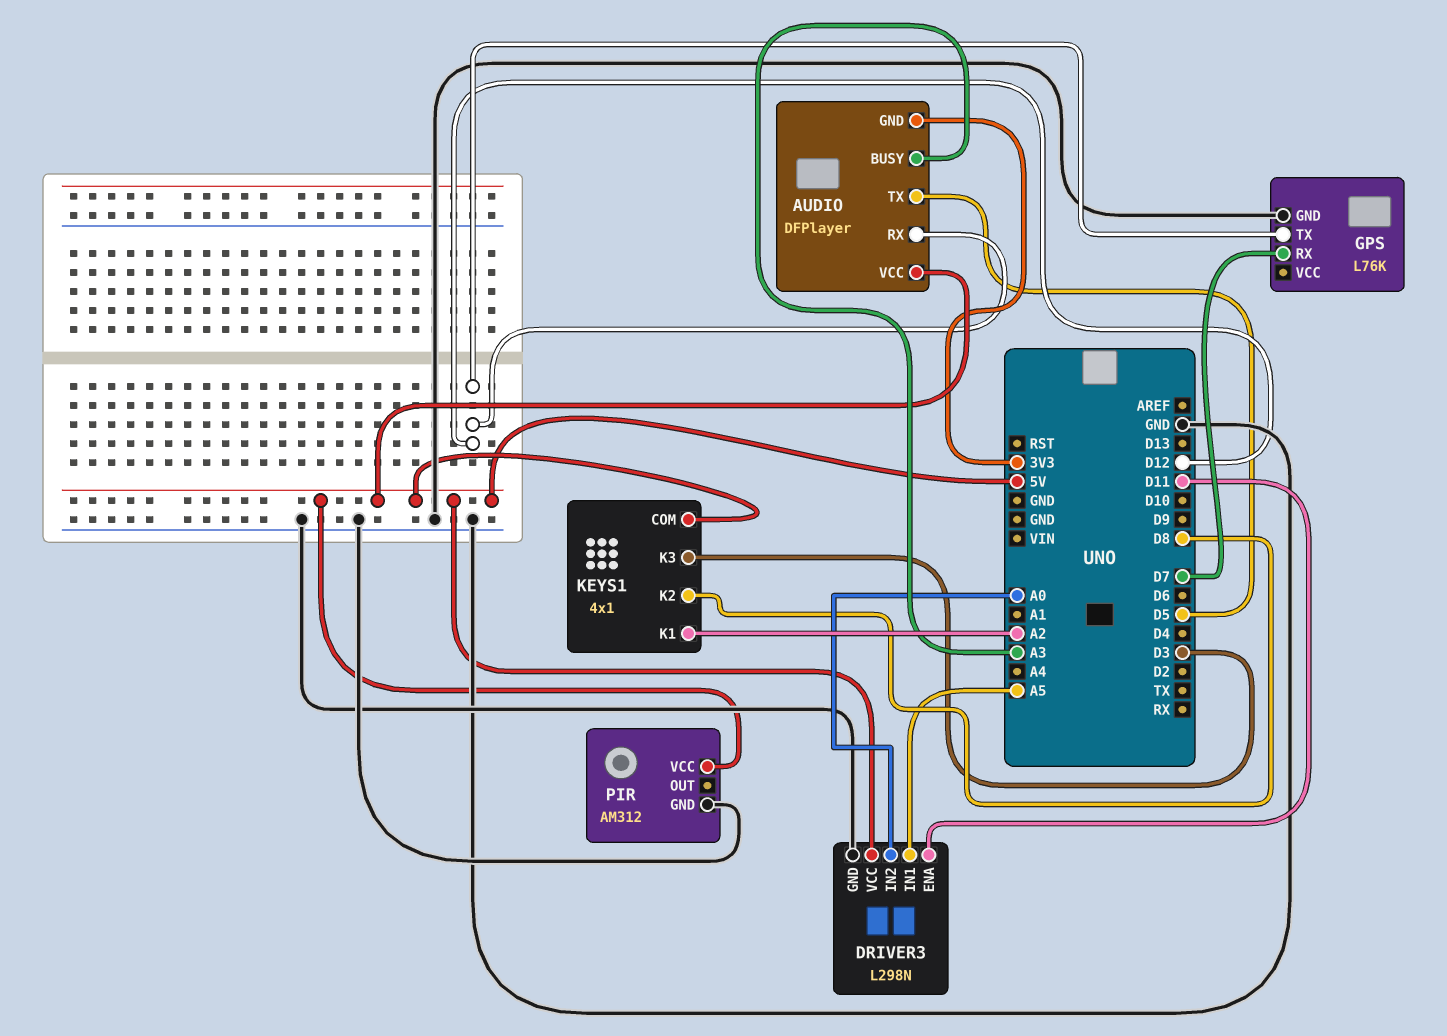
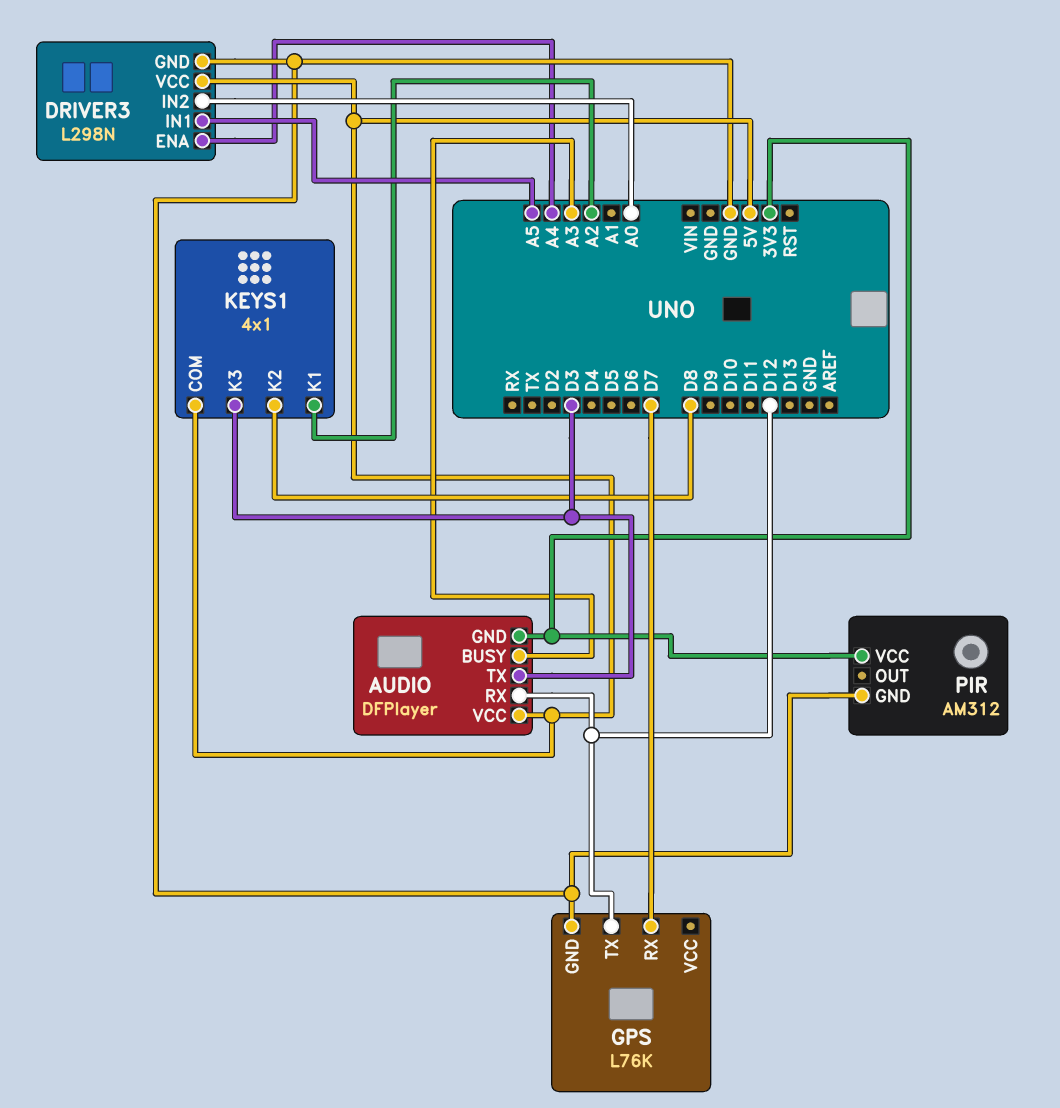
AUDIO pin TX: D5 -> D3
DRIVER3 pin ENA: D11 -> A4
PIR pin VCC: 5V -> 3V3

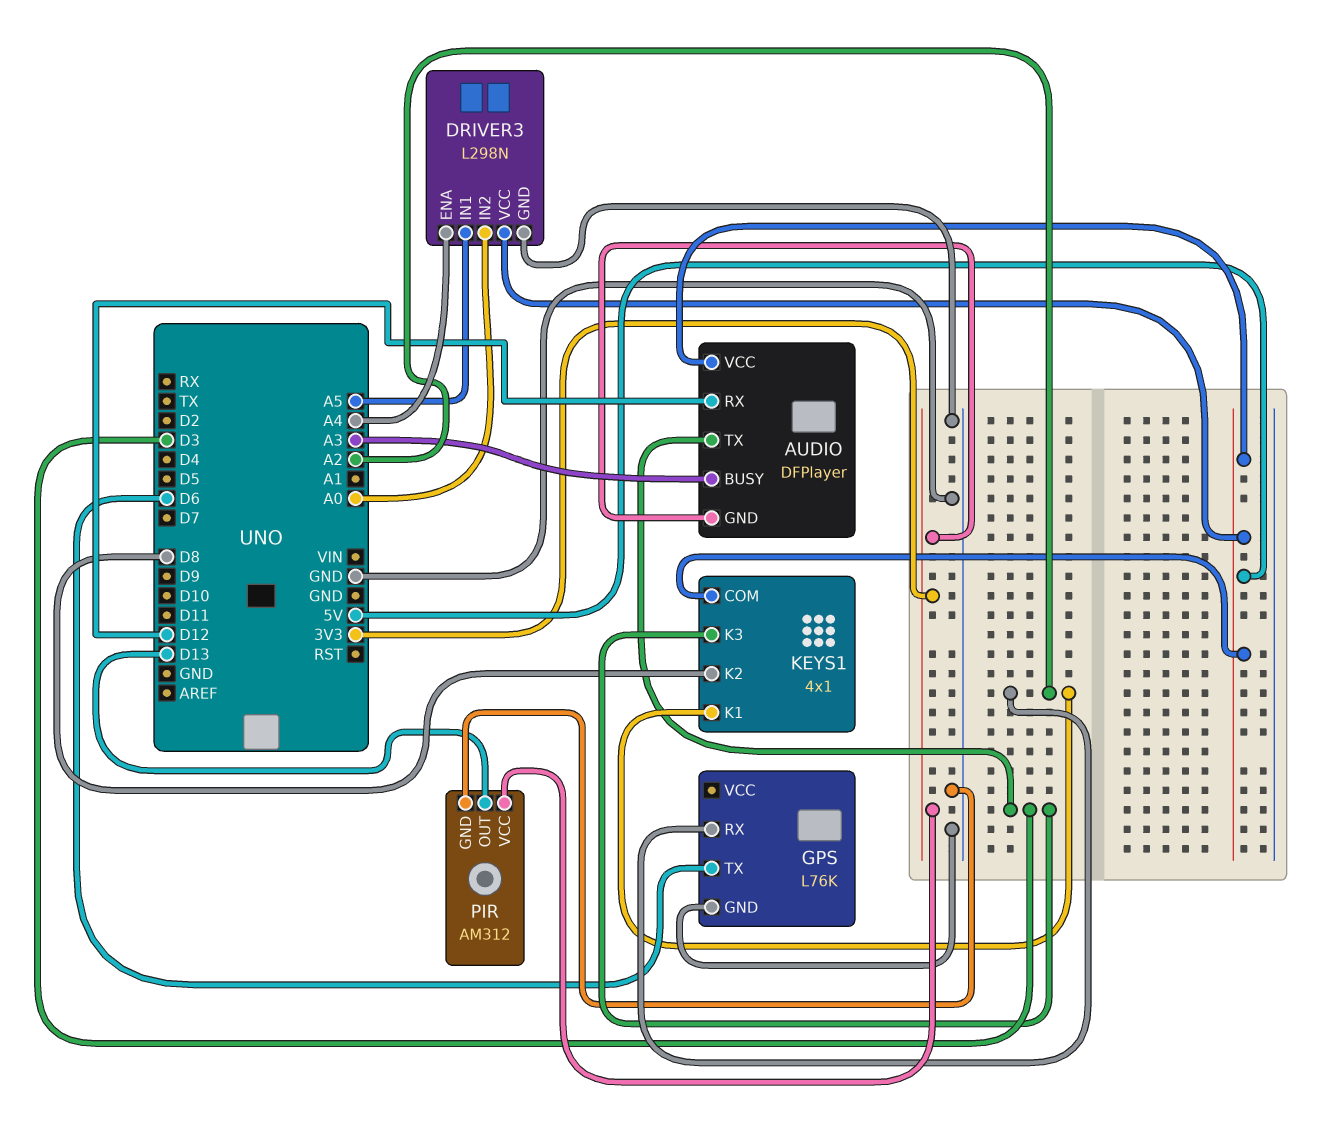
GPS pin RX: D7 -> A2
GPS pin TX: D12 -> D6
PIR pin OUT: none -> D13

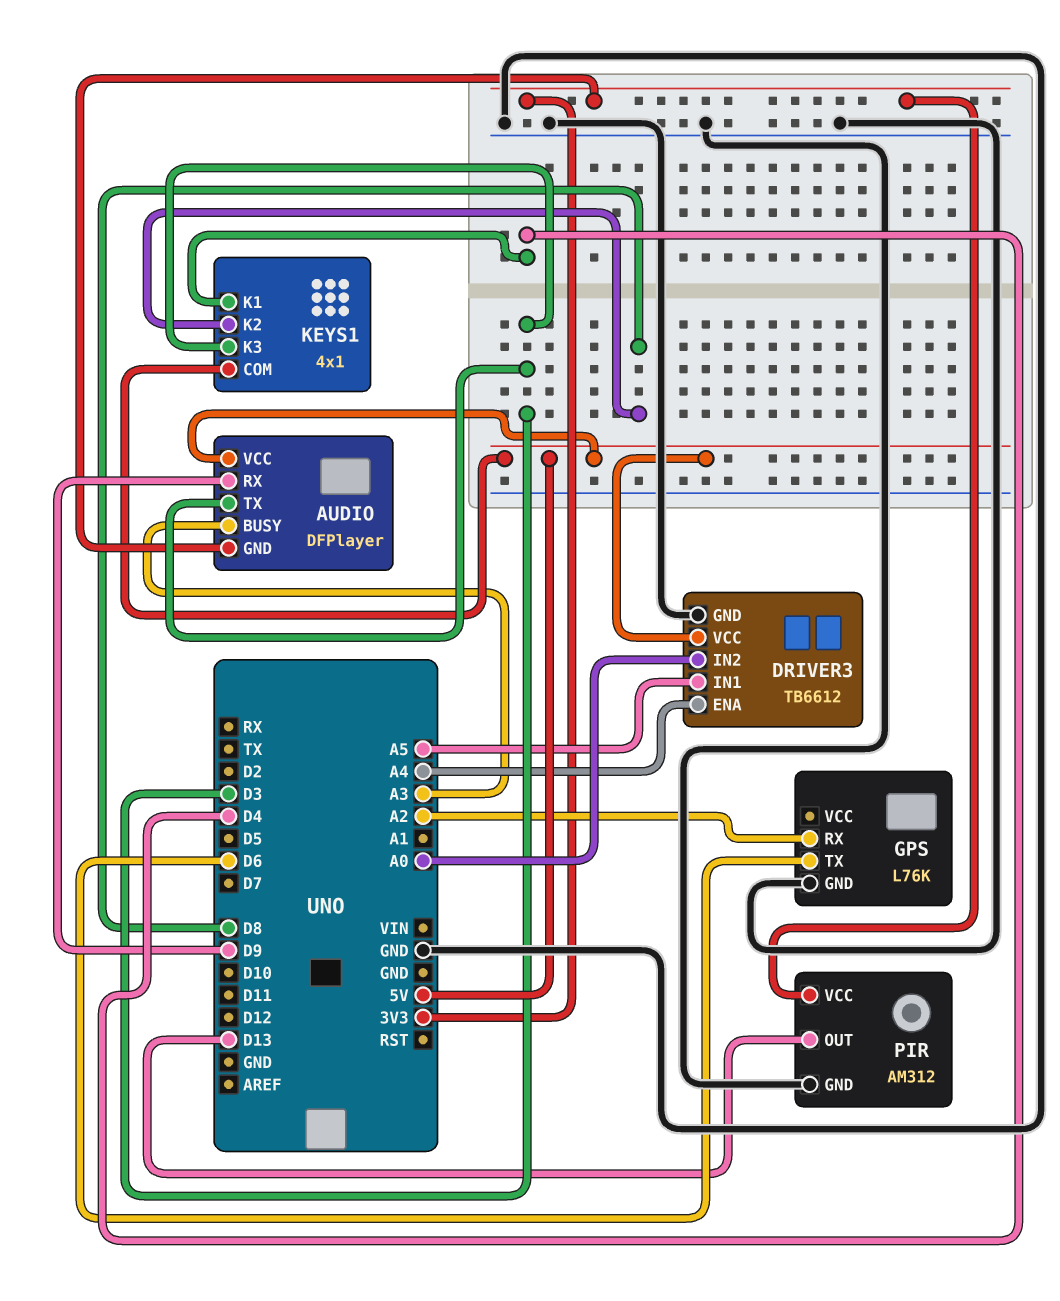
AUDIO pin RX: D12 -> D9
DRIVER3: L298N -> TB6612
KEYS1 pin K1: A2 -> D4

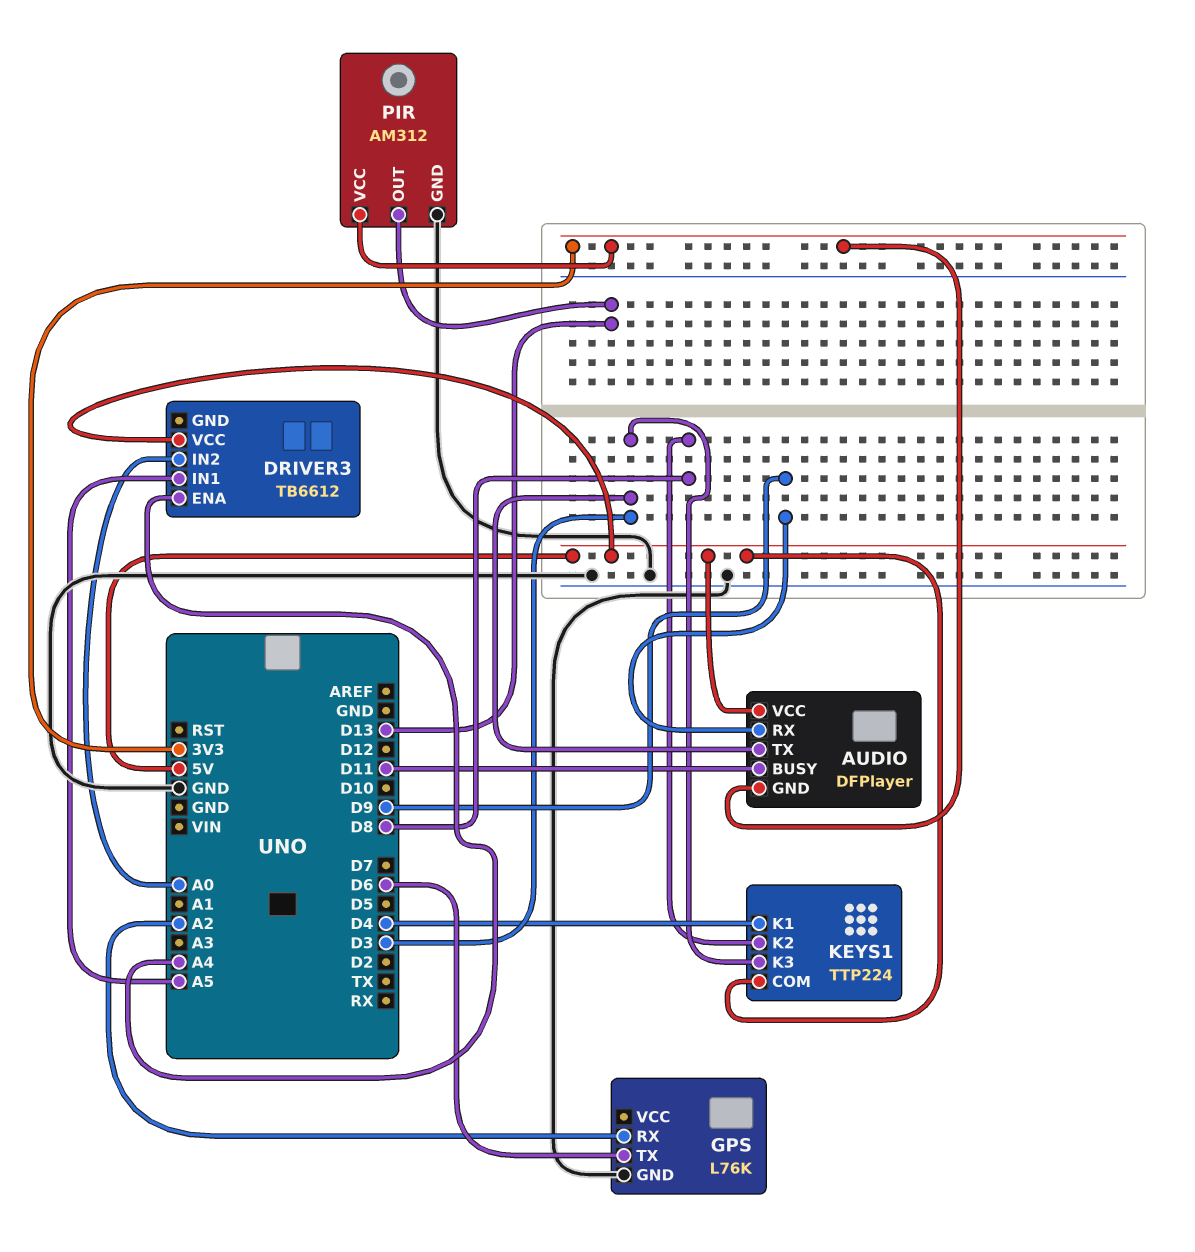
AUDIO pin BUSY: A3 -> D11
DRIVER3 pin GND: GND -> none
KEYS1: 4x1 -> TTP224

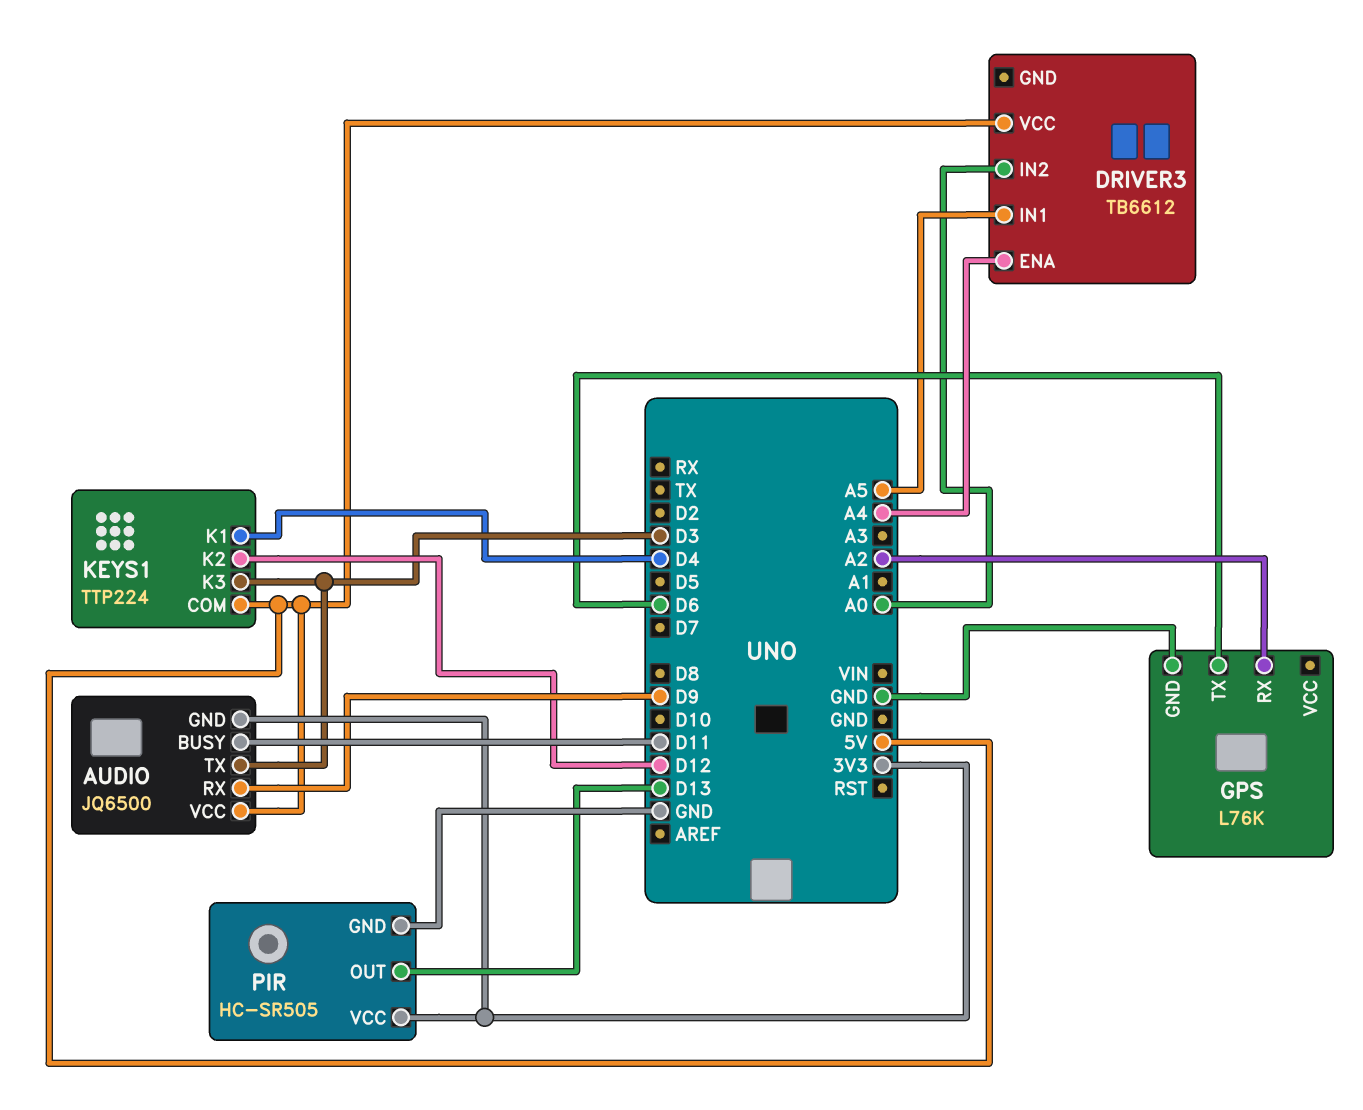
AUDIO: DFPlayer -> JQ6500
KEYS1 pin K2: D8 -> D12
PIR: AM312 -> HC-SR505

